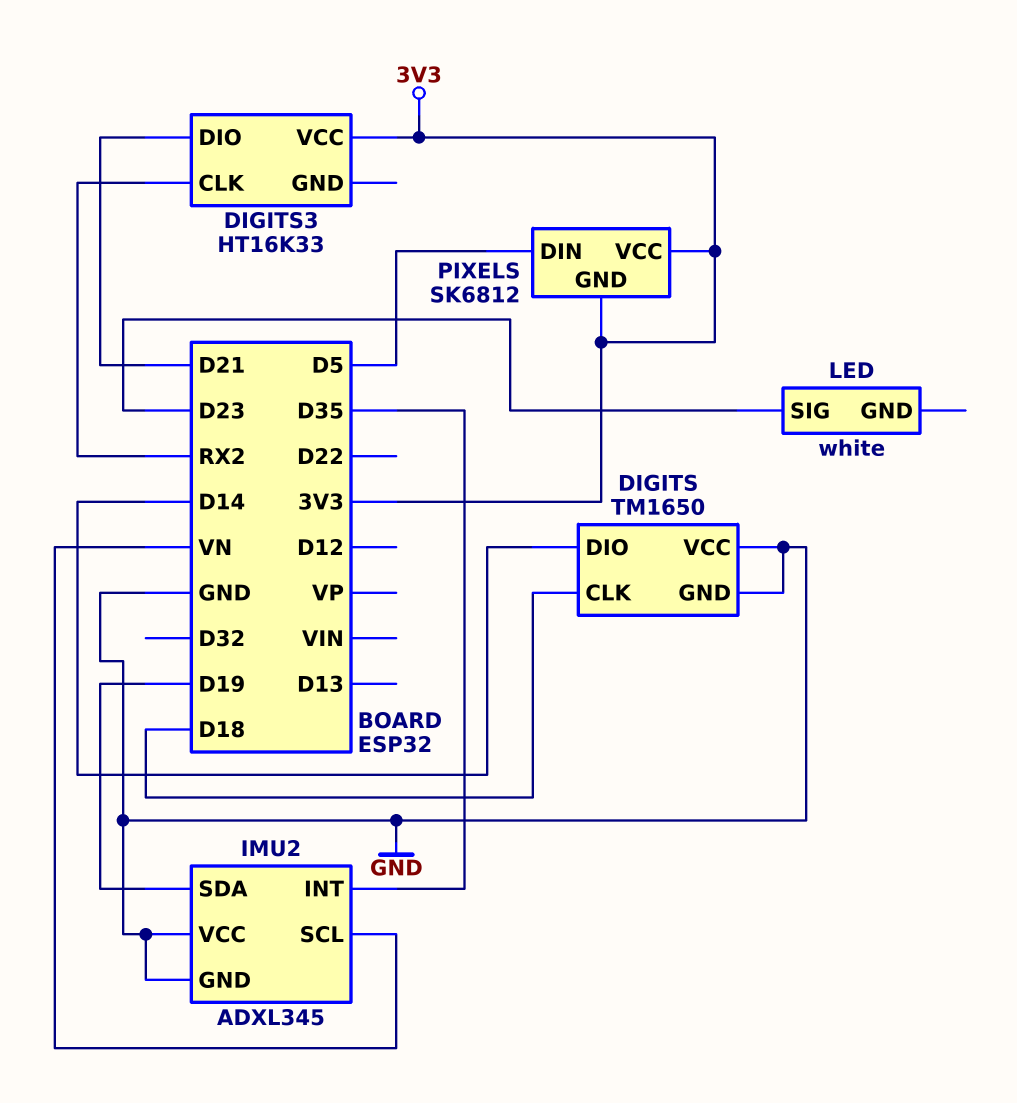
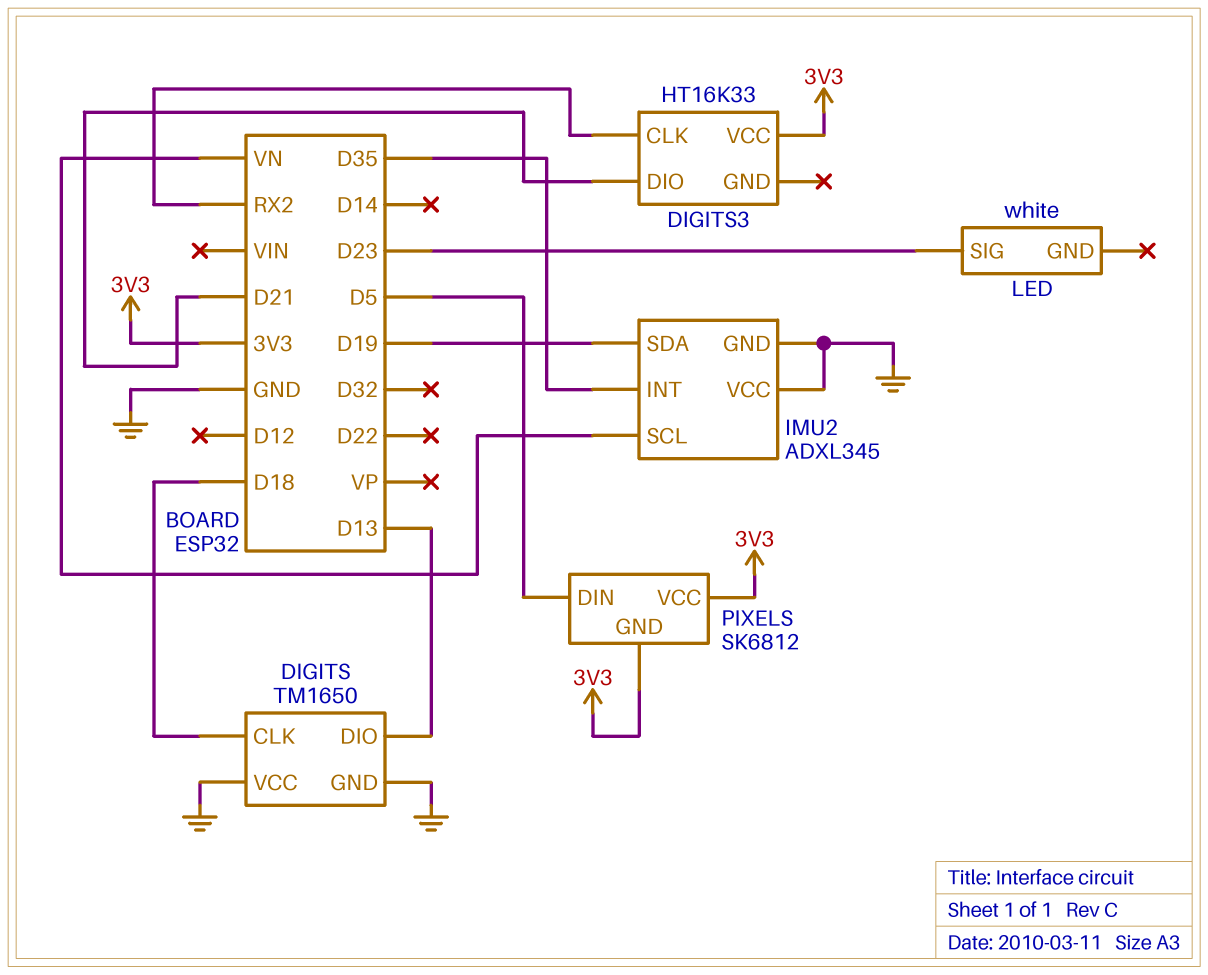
DIGITS pin DIO: D14 -> D13

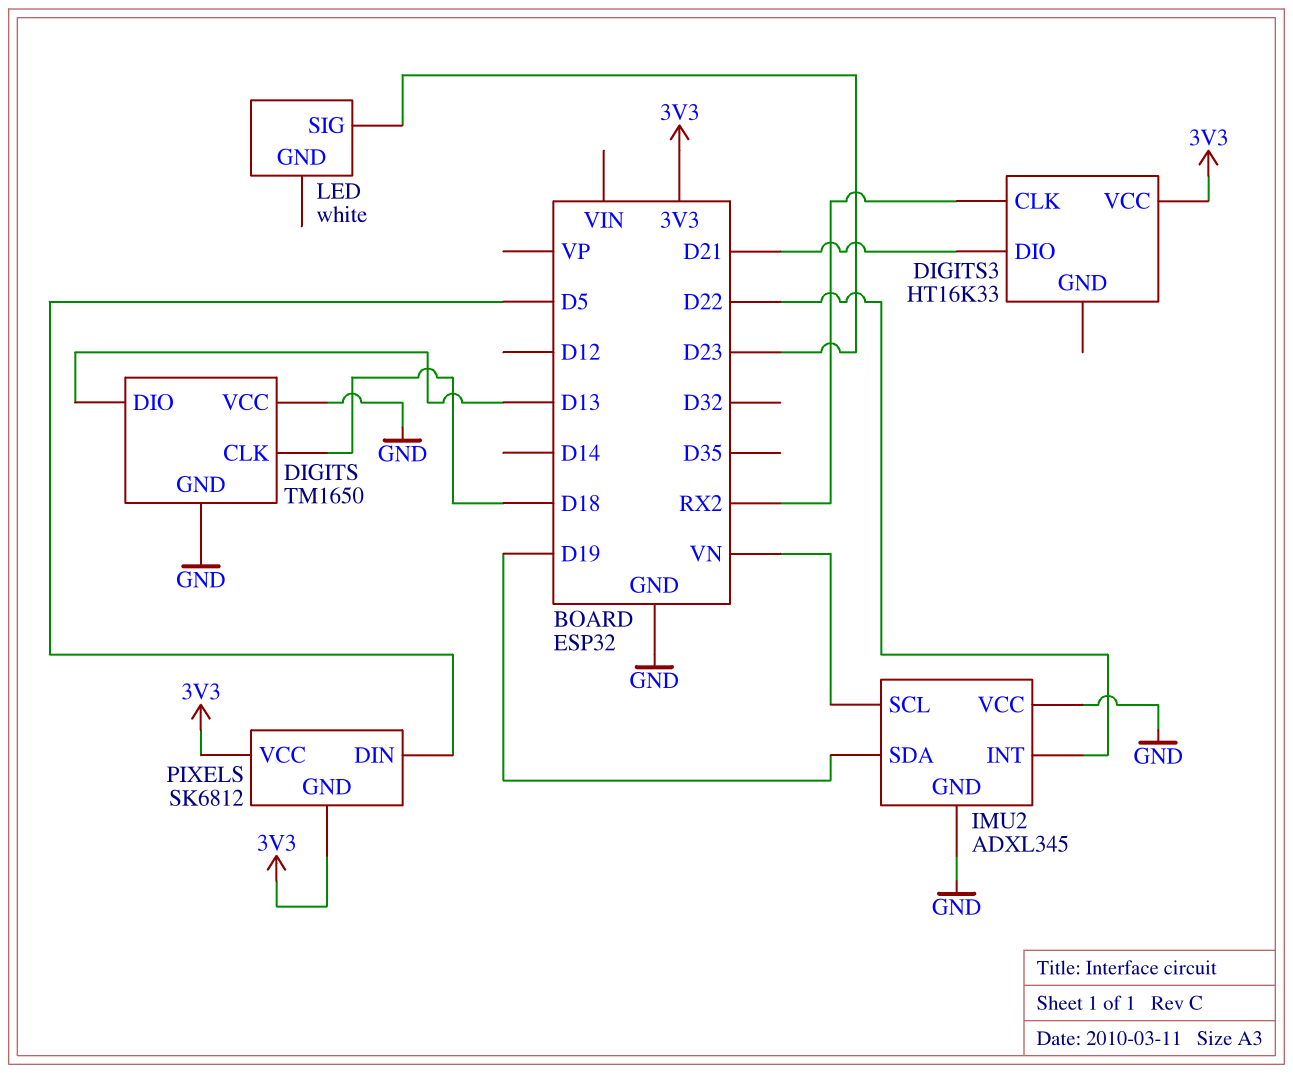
IMU2 pin INT: D35 -> D22

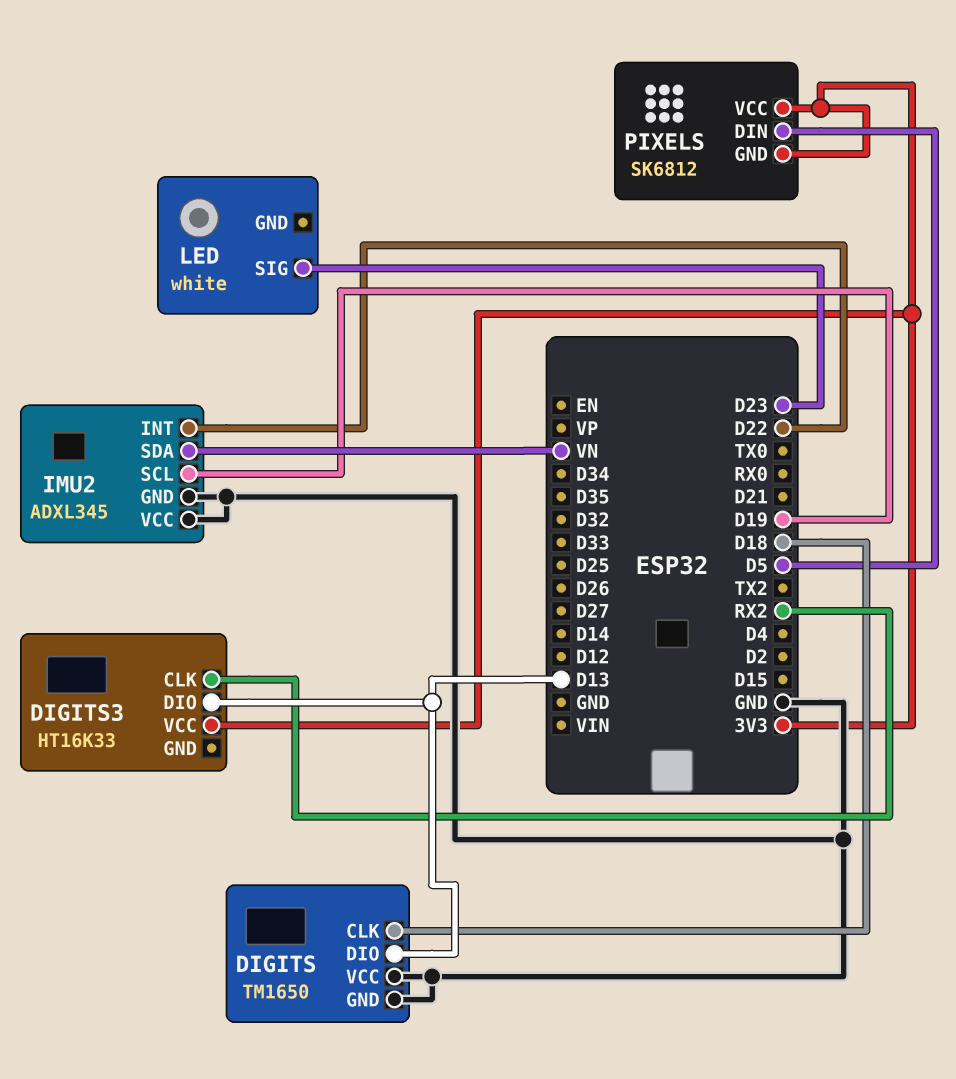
DIGITS3 pin DIO: D21 -> D13
IMU2 pin SCL: VN -> D19
IMU2 pin SDA: D19 -> VN

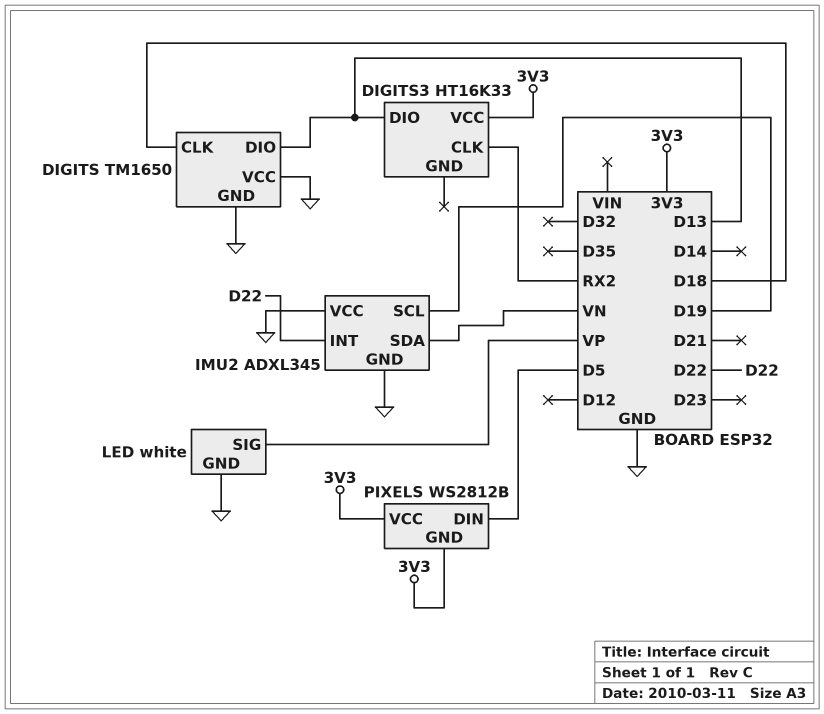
LED pin GND: none -> GND
LED pin SIG: D23 -> VP
PIXELS: SK6812 -> WS2812B

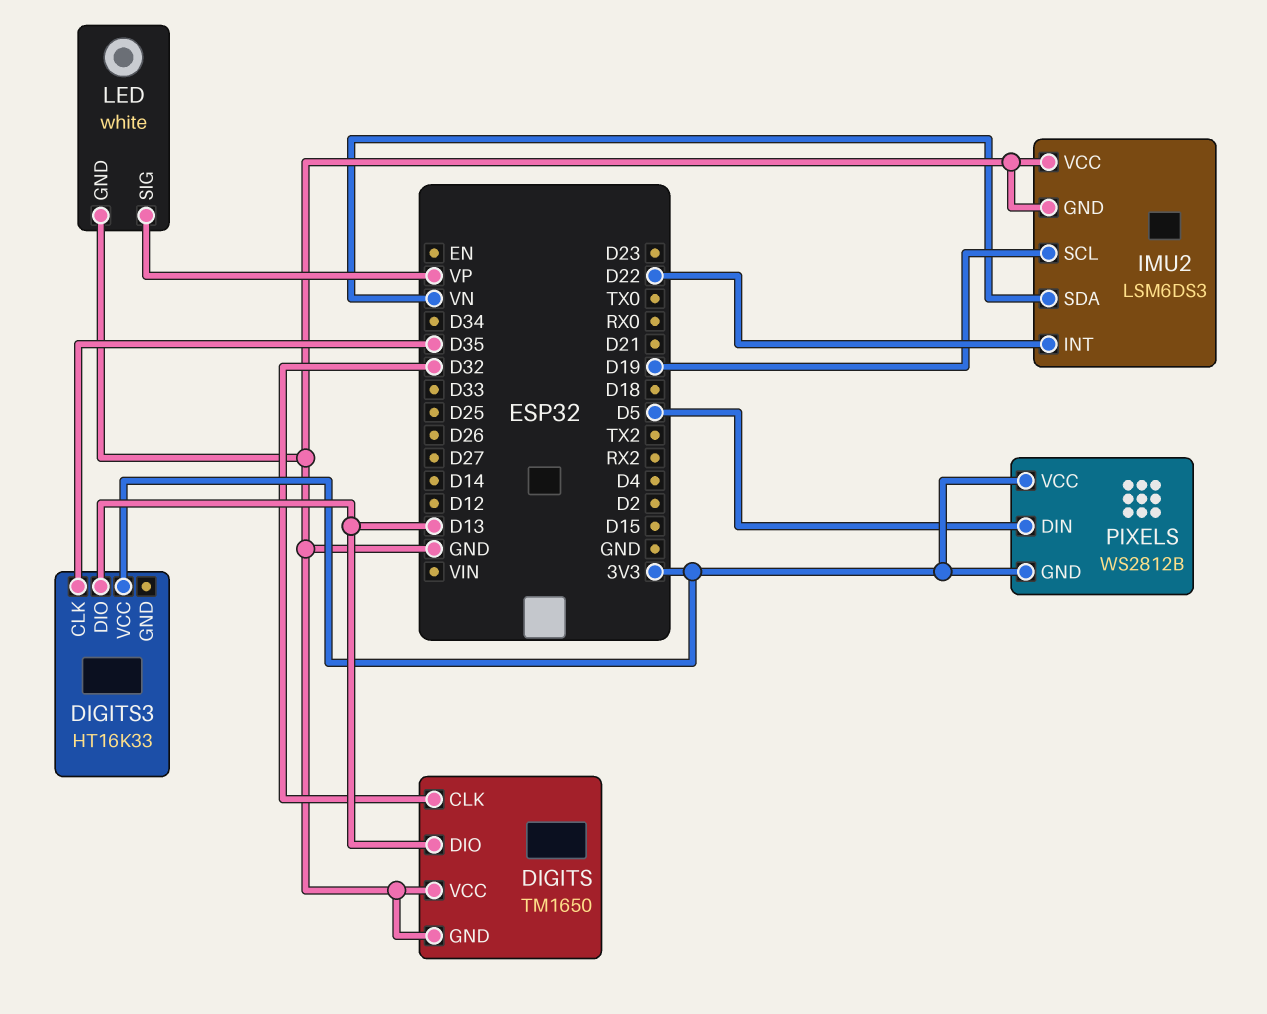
DIGITS pin CLK: D18 -> D32
DIGITS3 pin CLK: RX2 -> D35
IMU2: ADXL345 -> LSM6DS3

